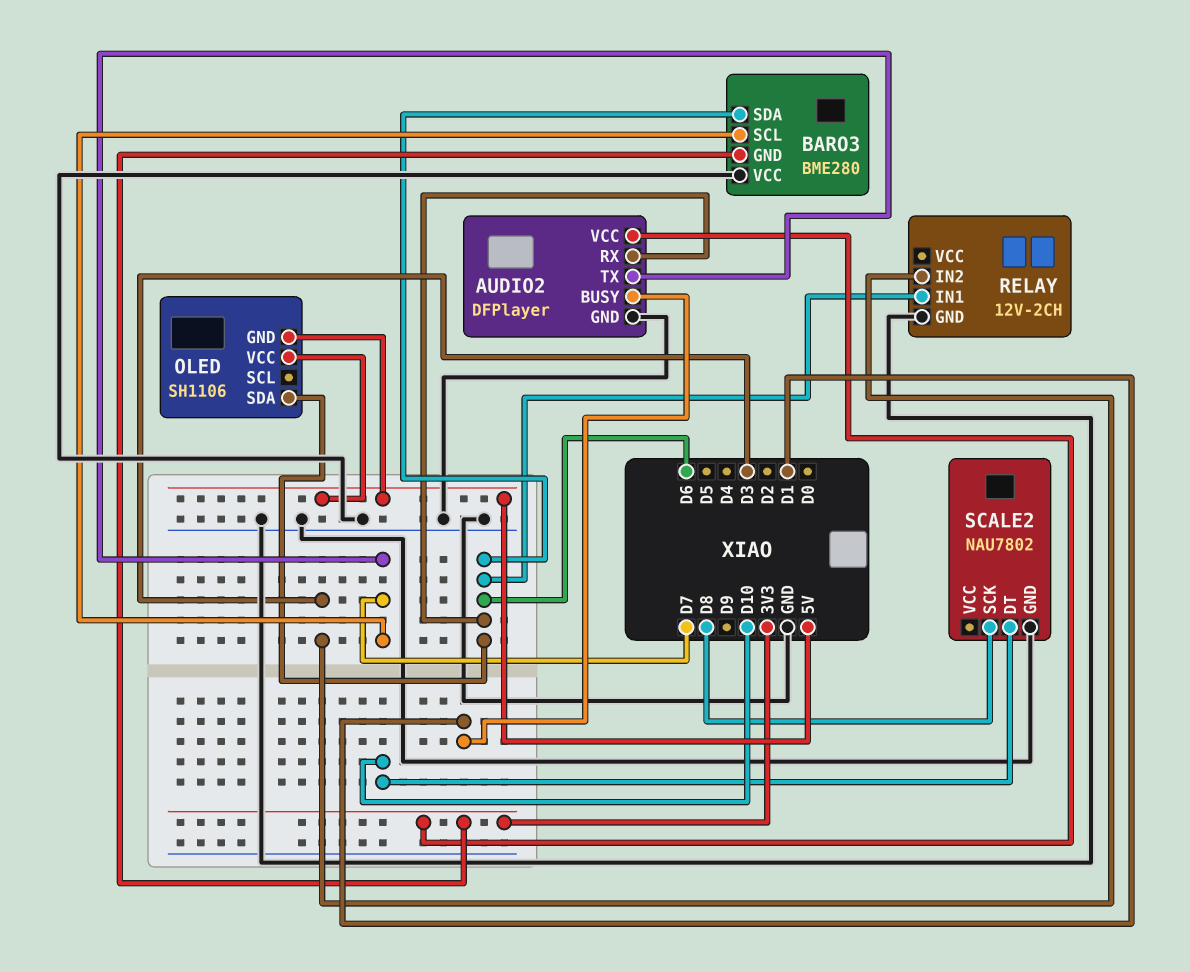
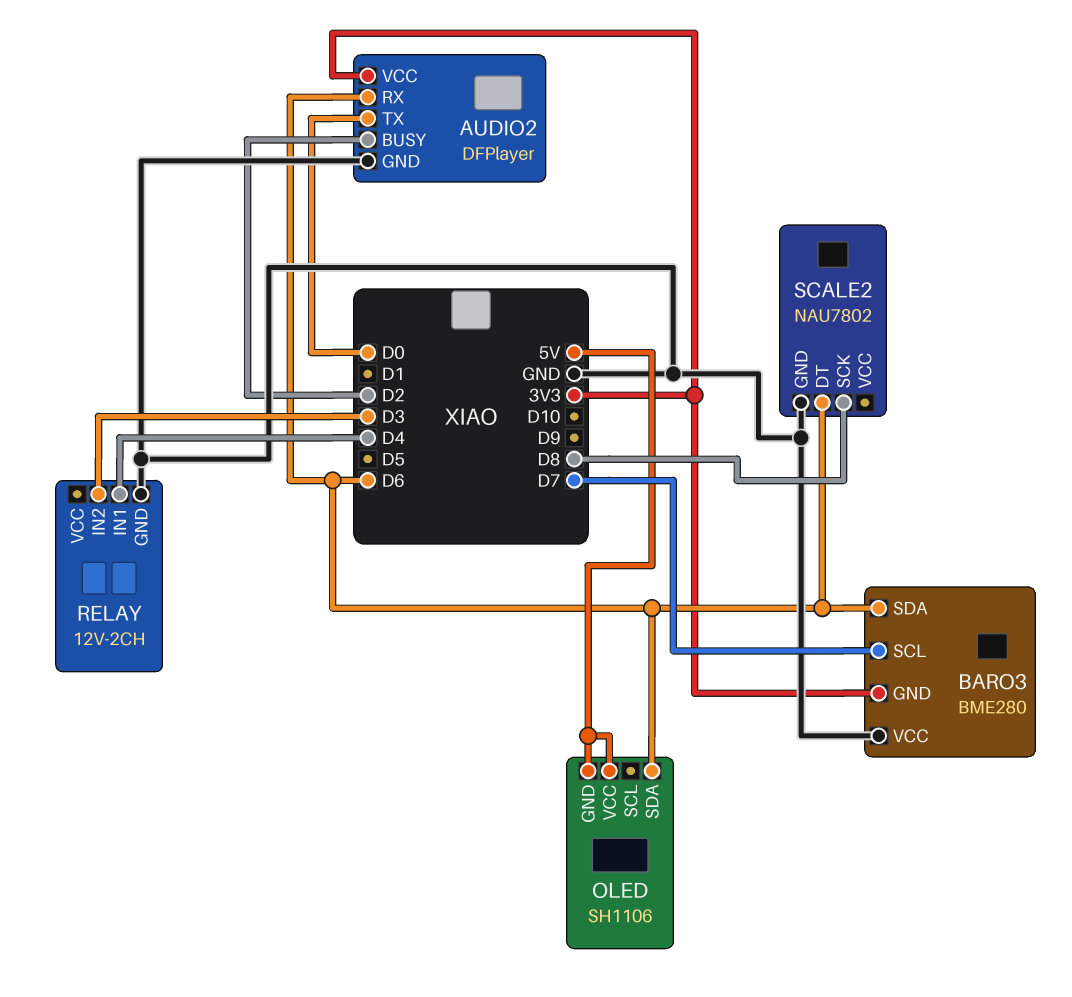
AUDIO2 pin BUSY: D1 -> D2
AUDIO2 pin TX: D7 -> D0
RELAY pin IN1: D6 -> D4
SCALE2 pin DT: D10 -> D6

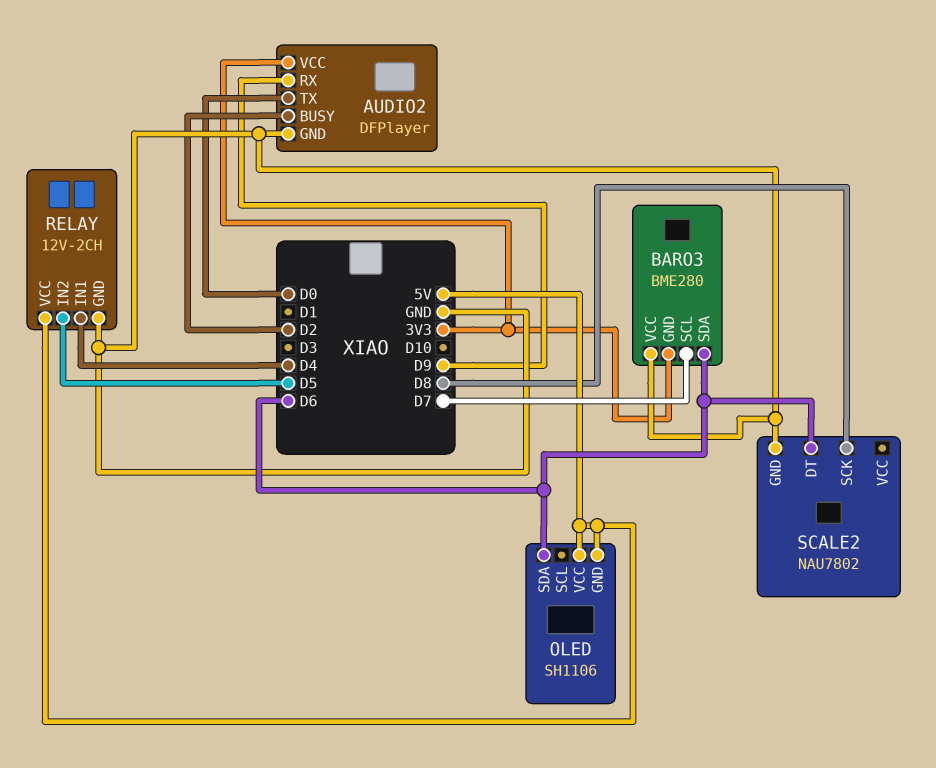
AUDIO2 pin RX: D6 -> D9
RELAY pin IN2: D3 -> D5
RELAY pin VCC: none -> 5V

